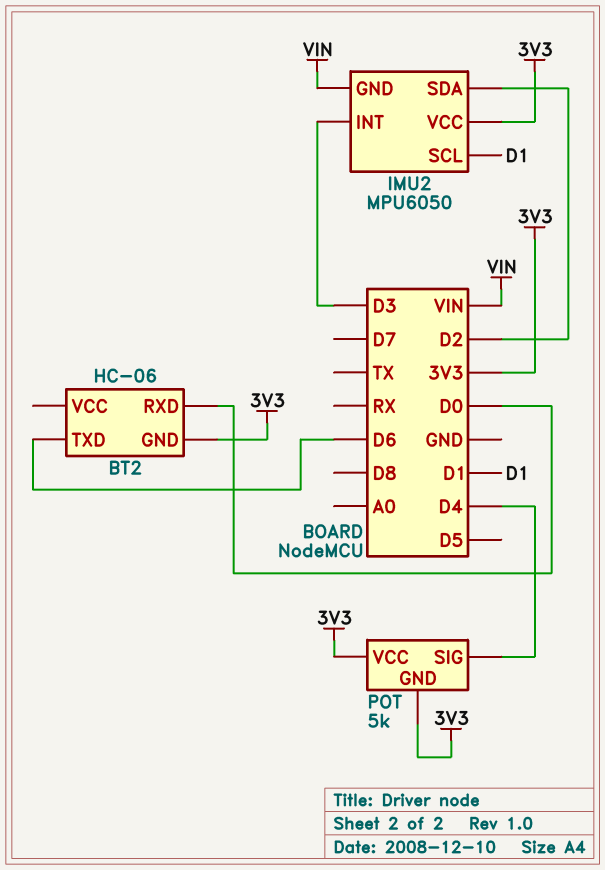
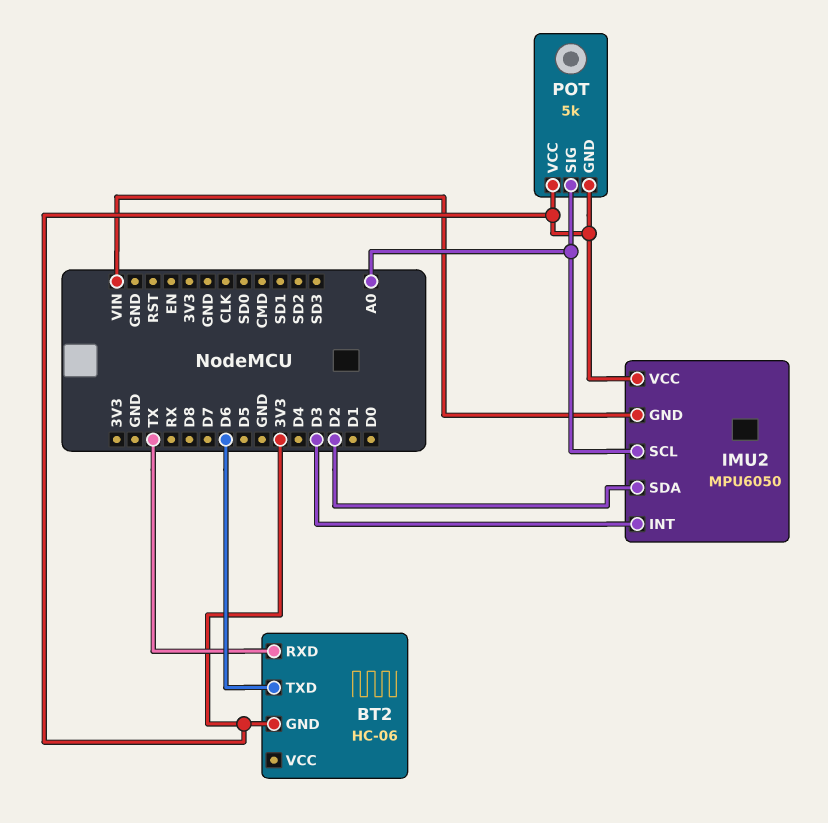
BT2 pin RXD: D0 -> TX
IMU2 pin SCL: D1 -> A0
POT pin SIG: D4 -> A0

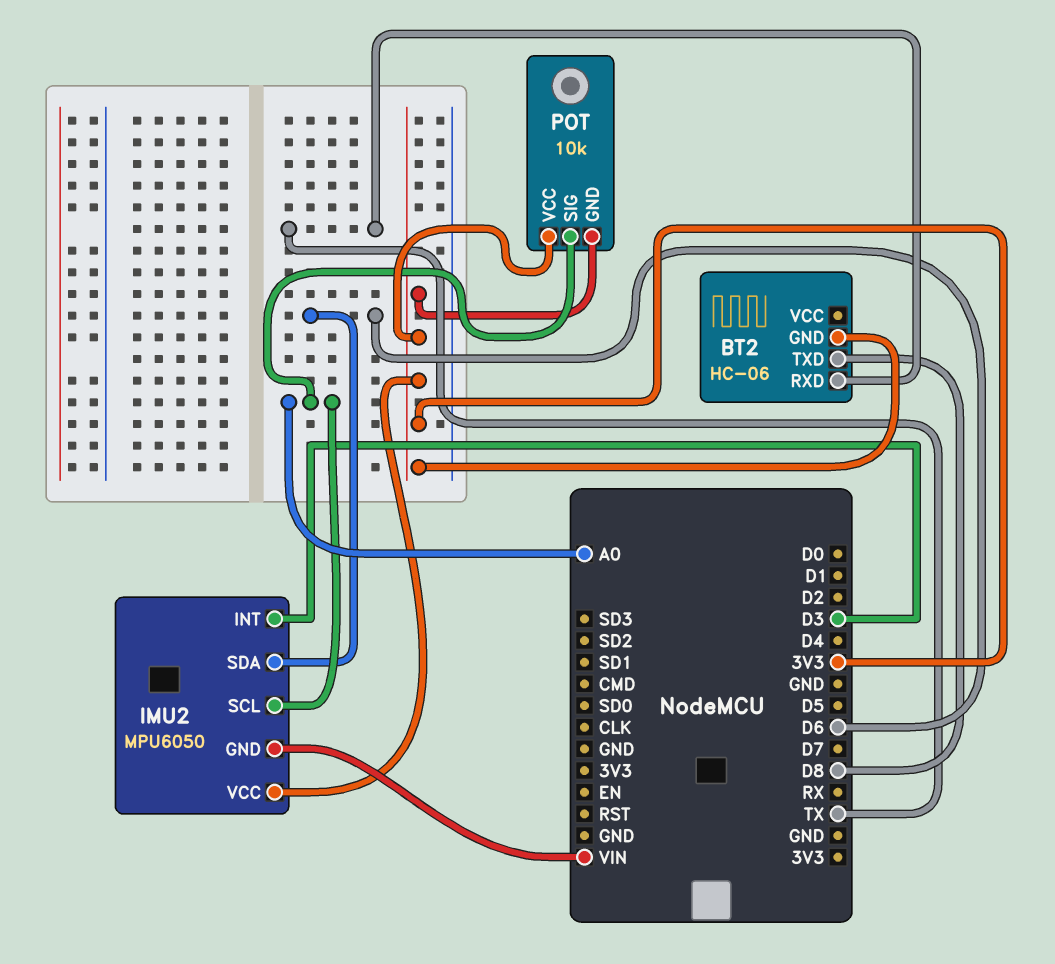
BT2 pin TXD: D6 -> D8
IMU2 pin SDA: D2 -> D6
POT: 5k -> 10k

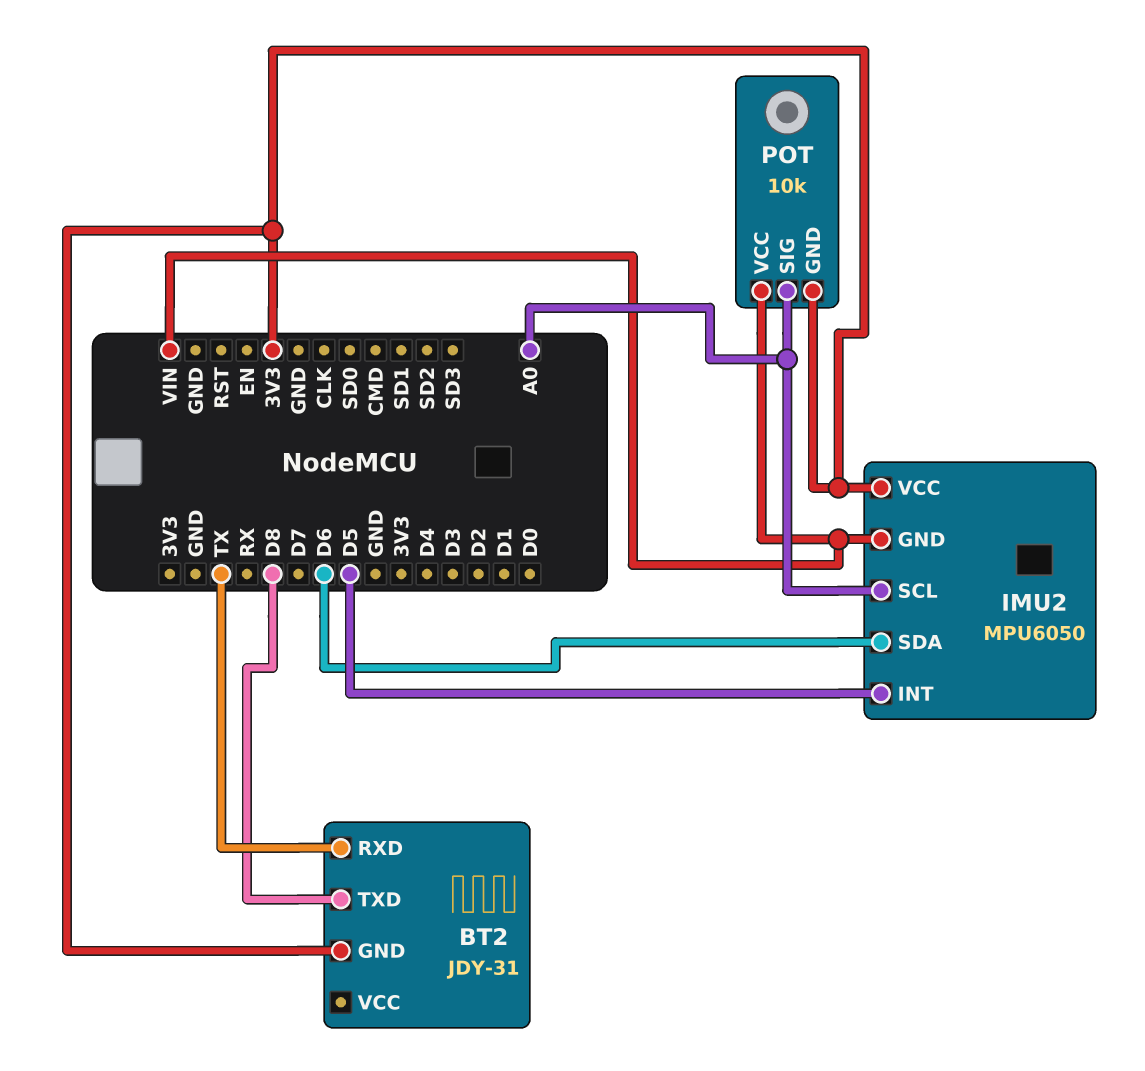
BT2: HC-06 -> JDY-31
IMU2 pin INT: D3 -> D5
POT pin VCC: 3V3 -> VIN

